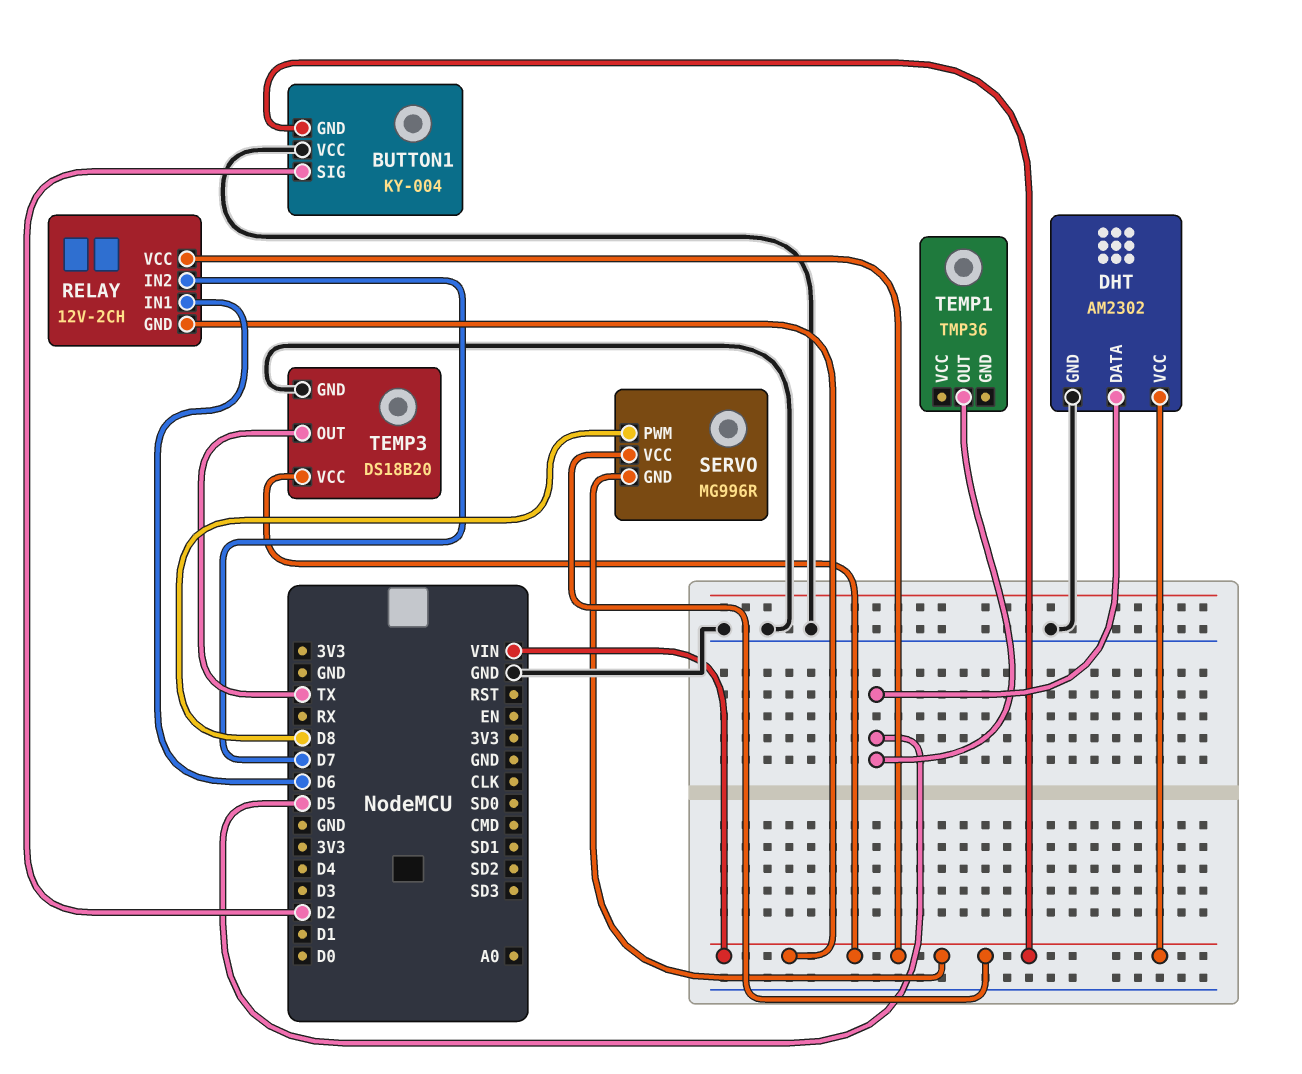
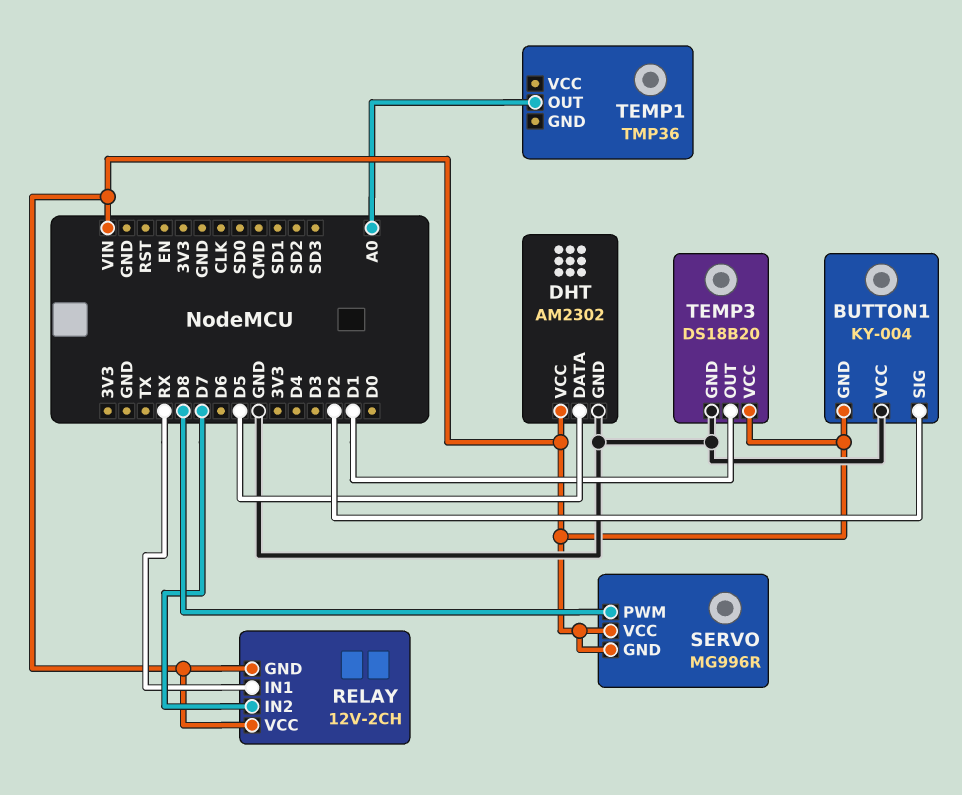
RELAY pin IN1: D6 -> RX
TEMP1 pin OUT: D5 -> A0
TEMP3 pin OUT: TX -> D1

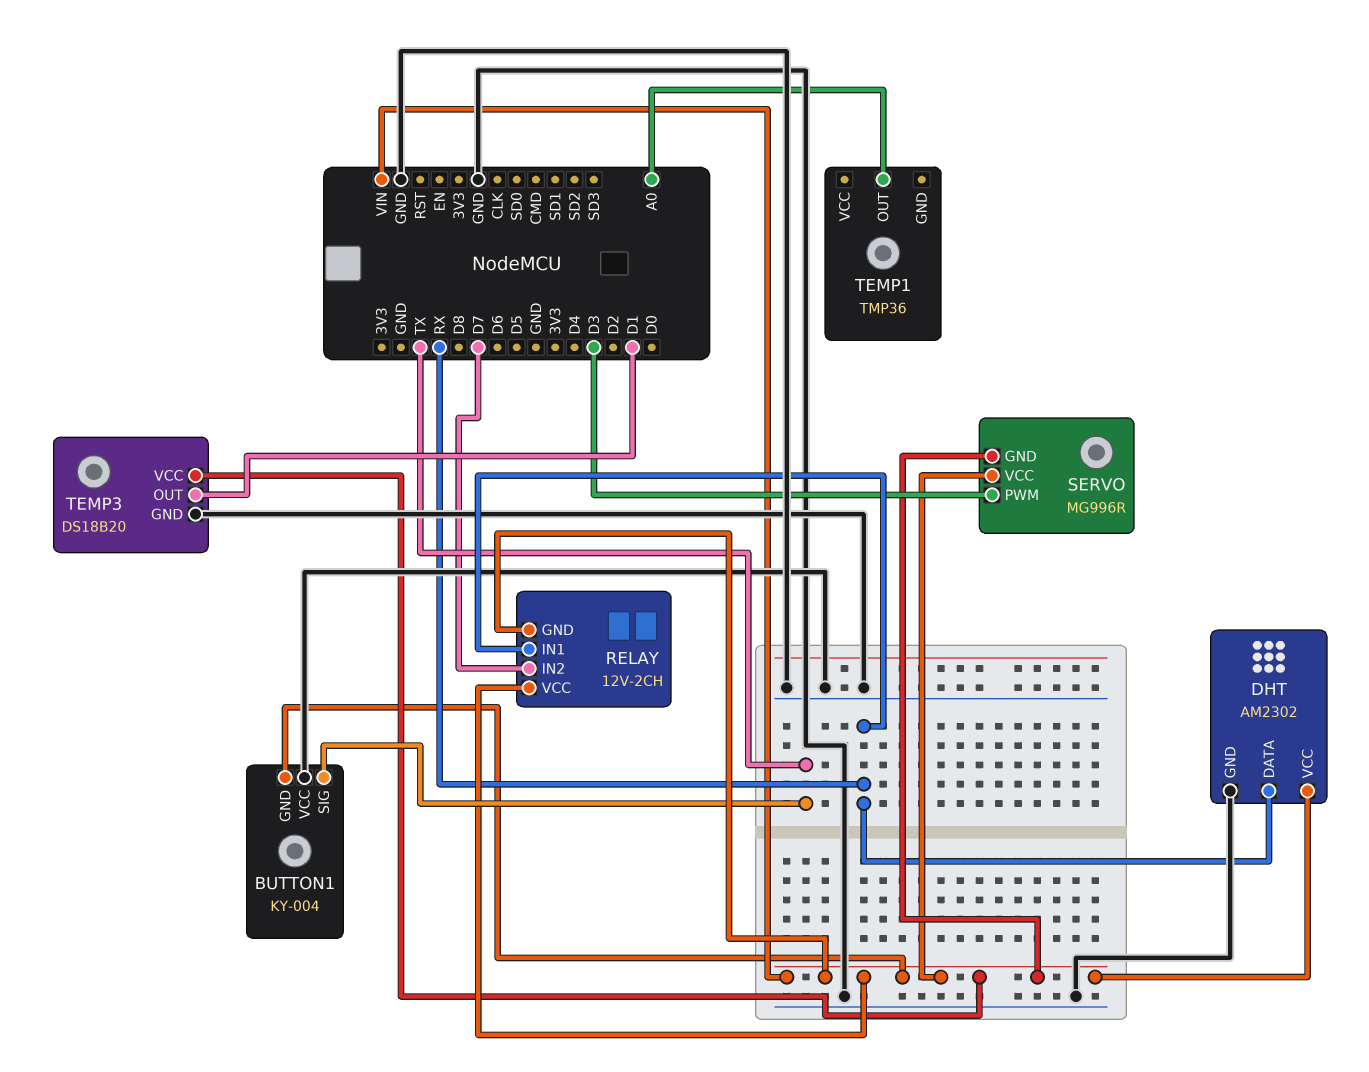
BUTTON1 pin SIG: D2 -> TX
DHT pin DATA: D5 -> RX
SERVO pin PWM: D8 -> D3

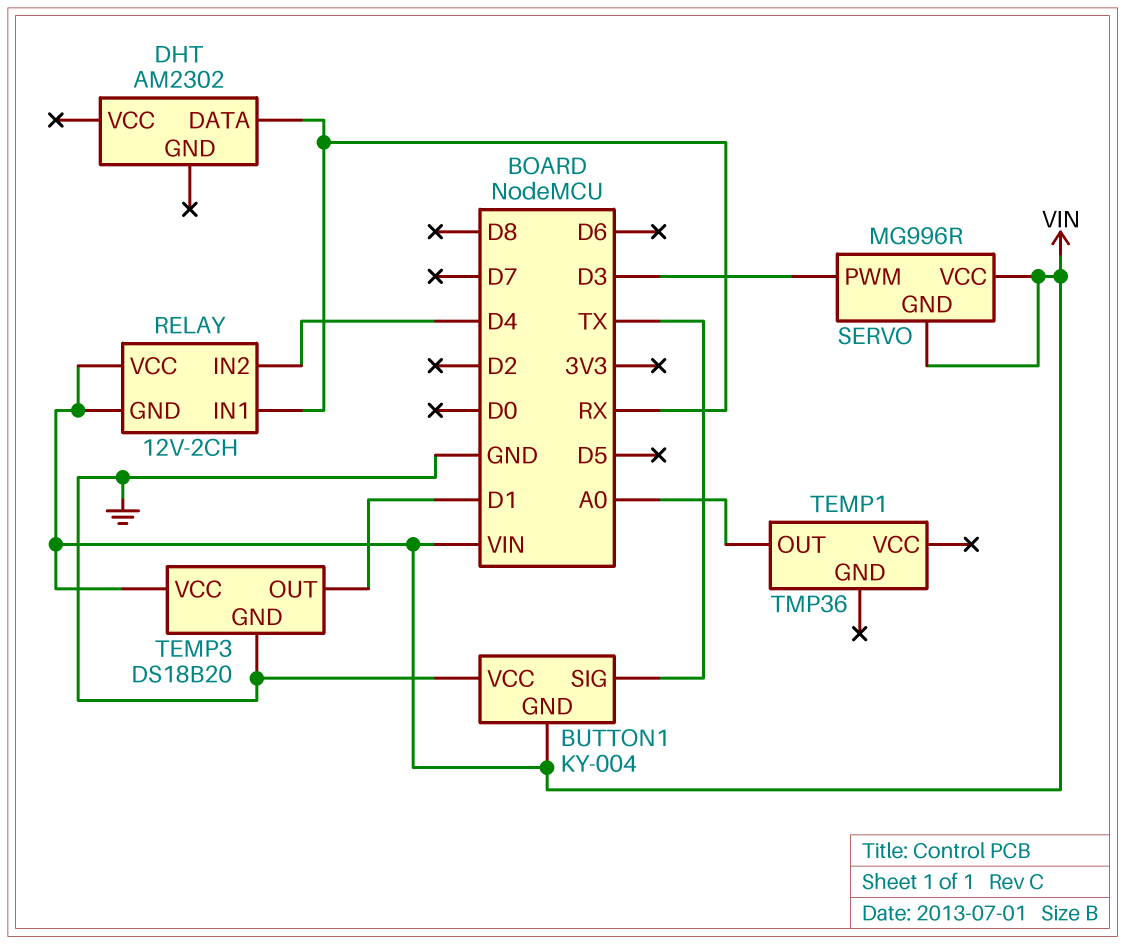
DHT pin GND: GND -> none
DHT pin VCC: VIN -> none
RELAY pin IN2: D7 -> D4

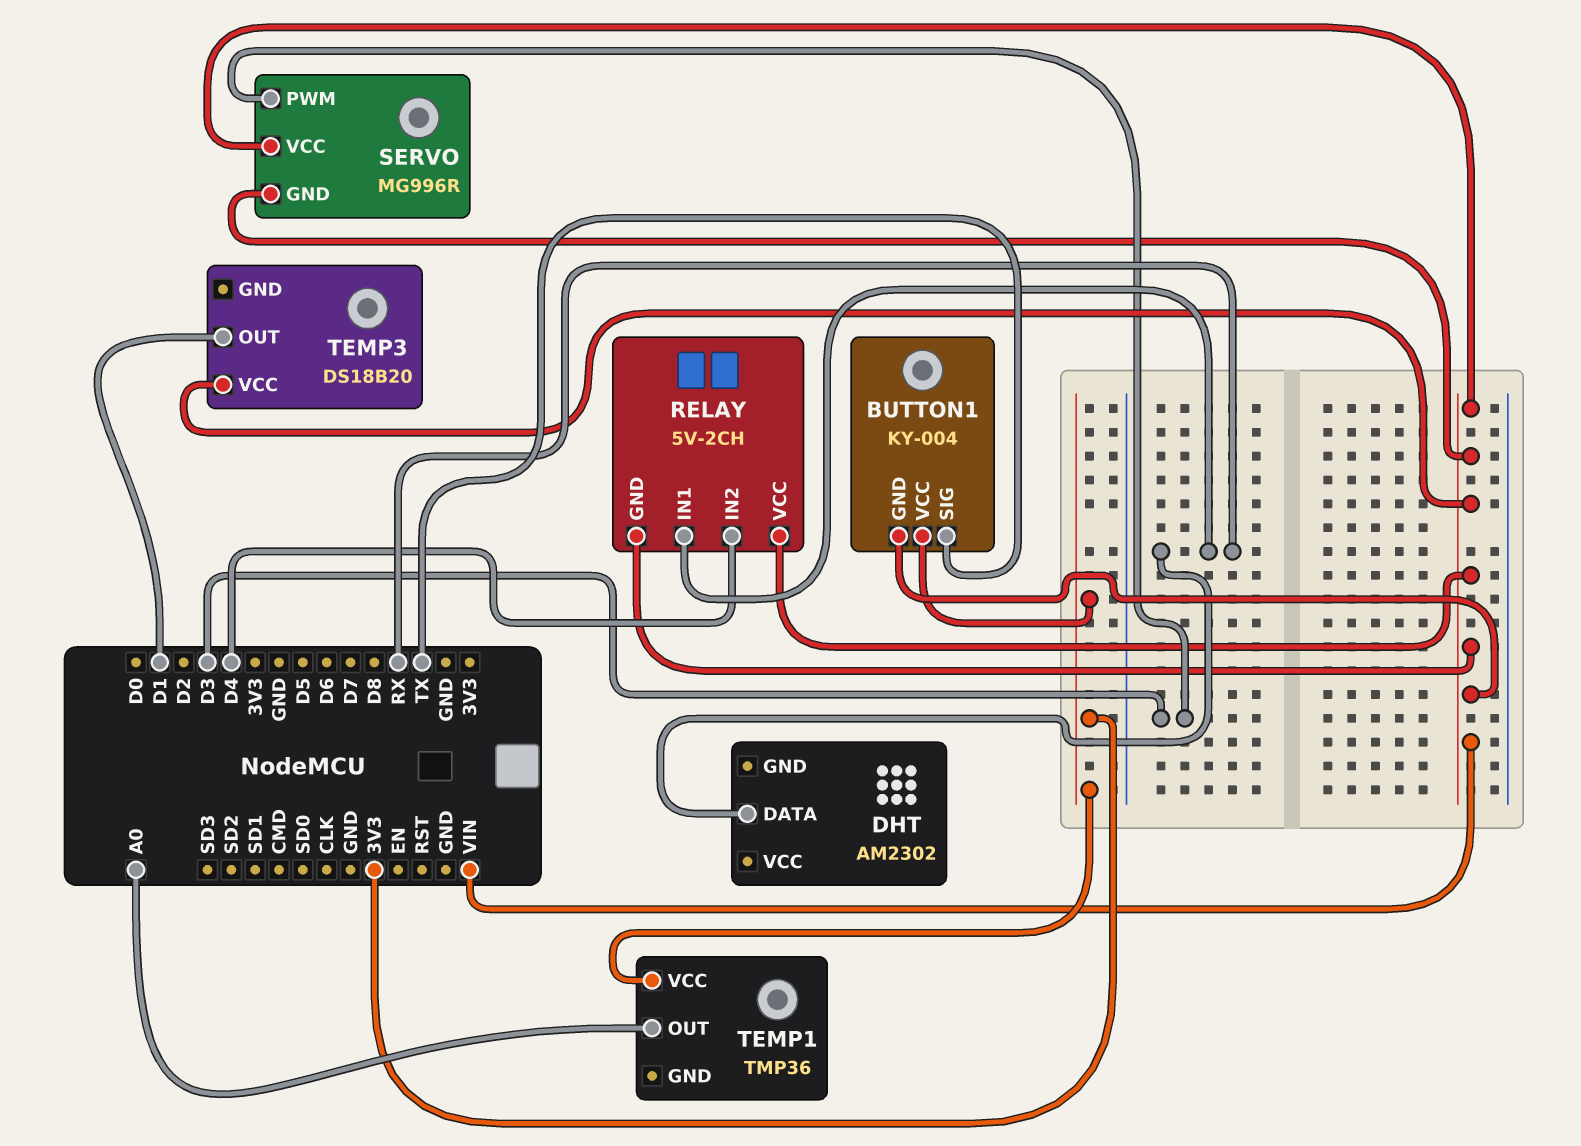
BUTTON1 pin VCC: GND -> 3V3
RELAY: 12V-2CH -> 5V-2CH
TEMP1 pin VCC: none -> 3V3
TEMP3 pin GND: GND -> none

